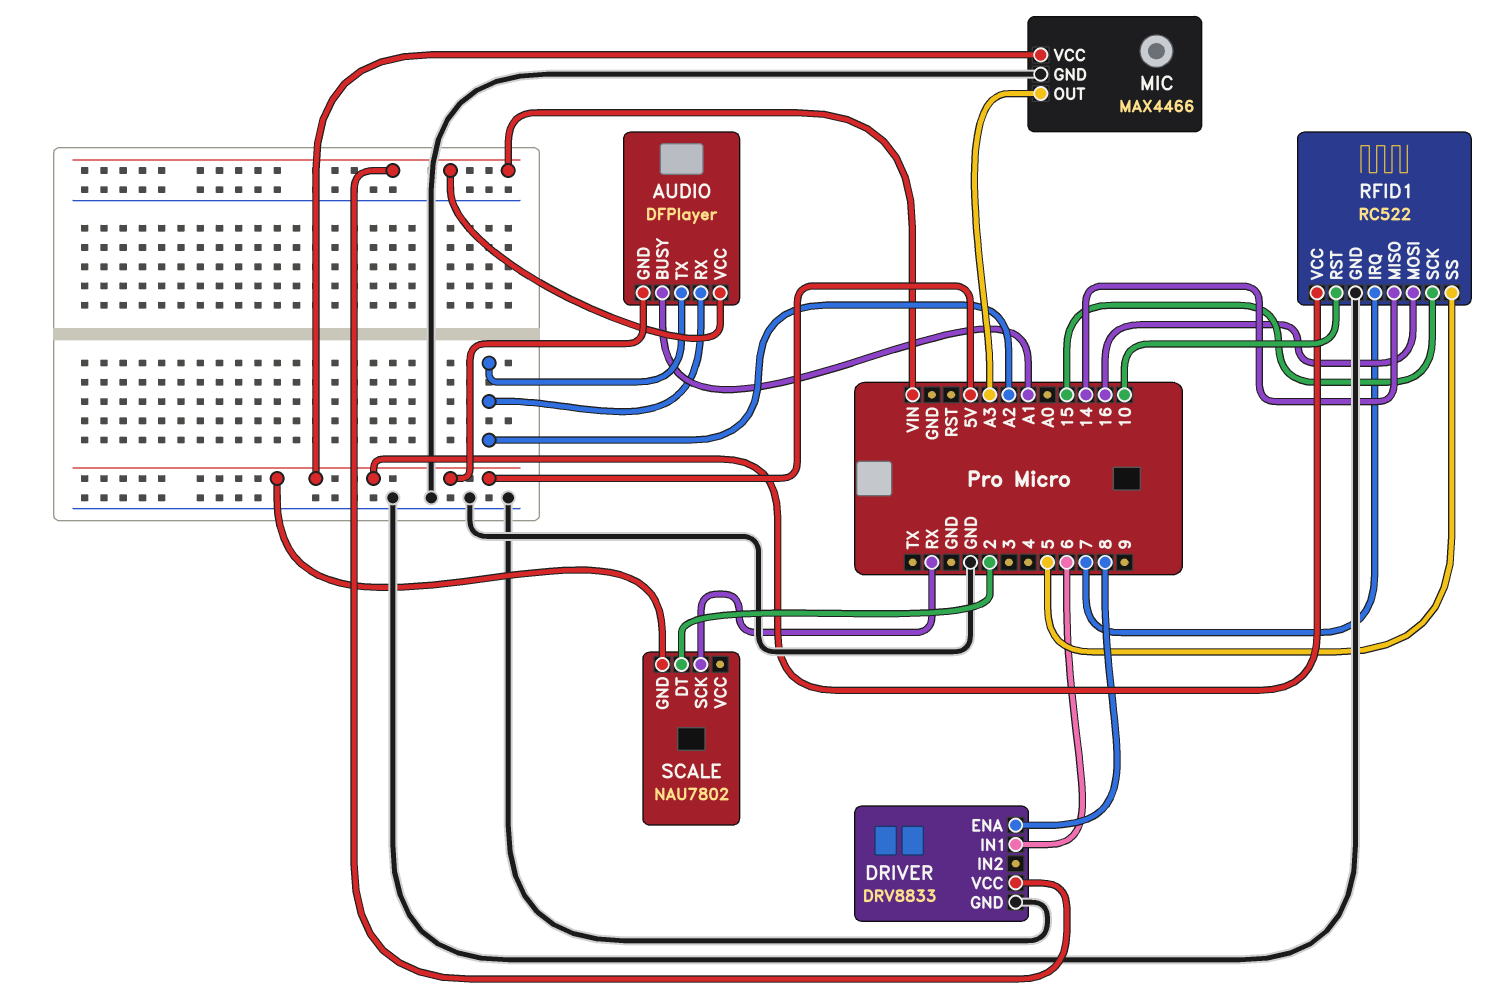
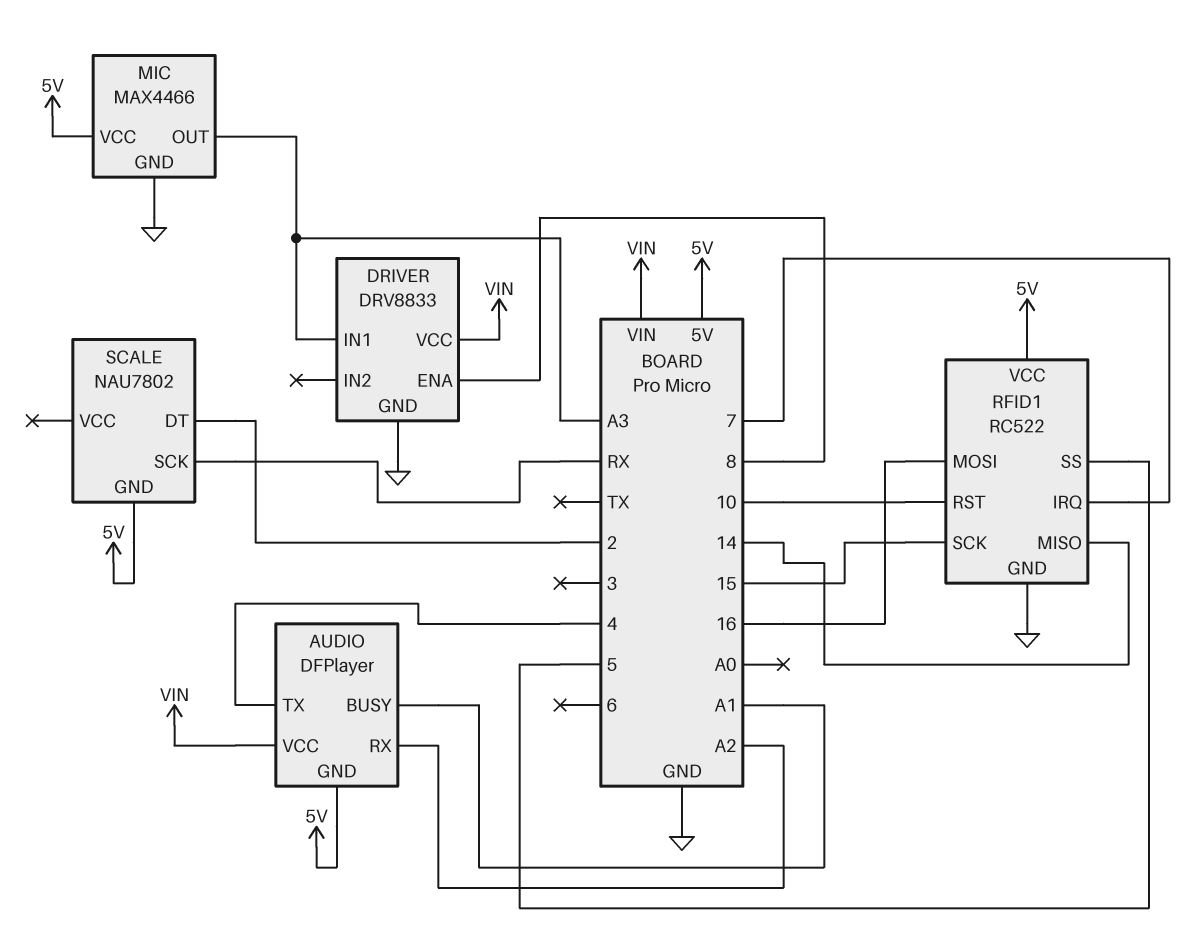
AUDIO pin TX: A2 -> 4
DRIVER pin IN1: 6 -> A3

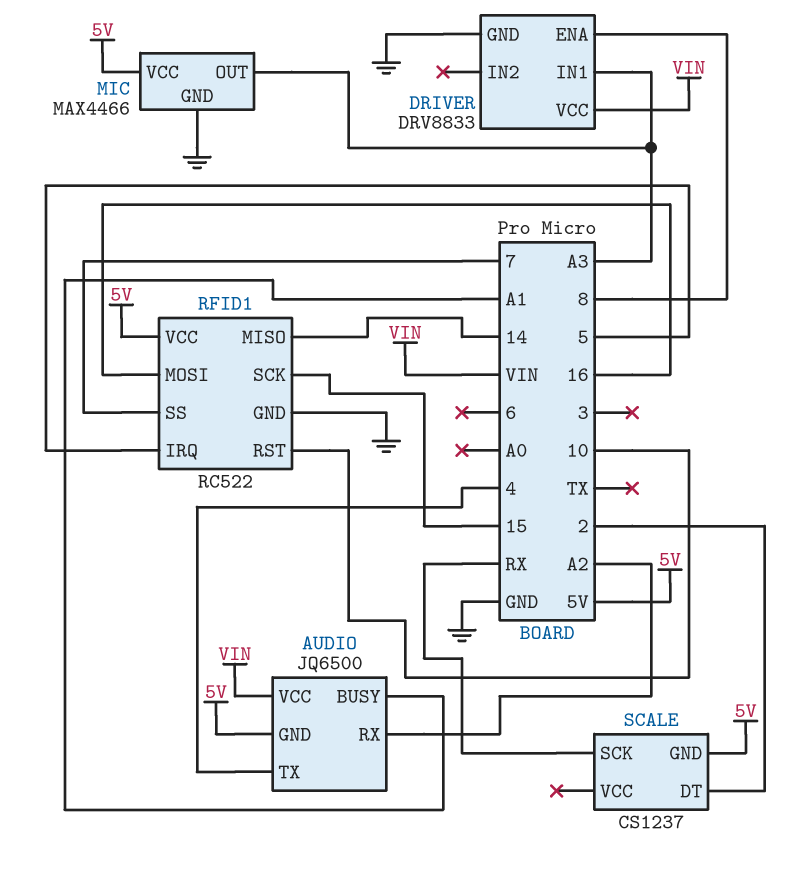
AUDIO: DFPlayer -> JQ6500
RFID1 pin IRQ: 7 -> 5
RFID1 pin SS: 5 -> 7
SCALE: NAU7802 -> CS1237

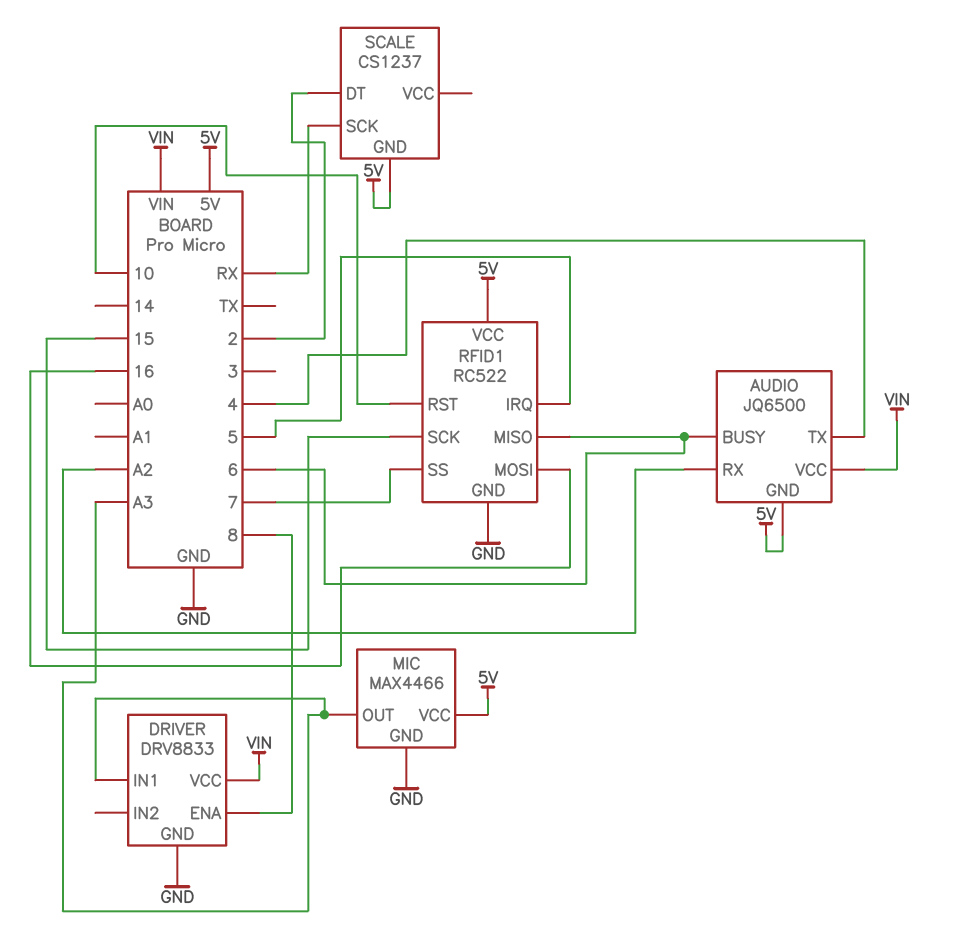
AUDIO pin BUSY: A1 -> 6
RFID1 pin MISO: 14 -> 6

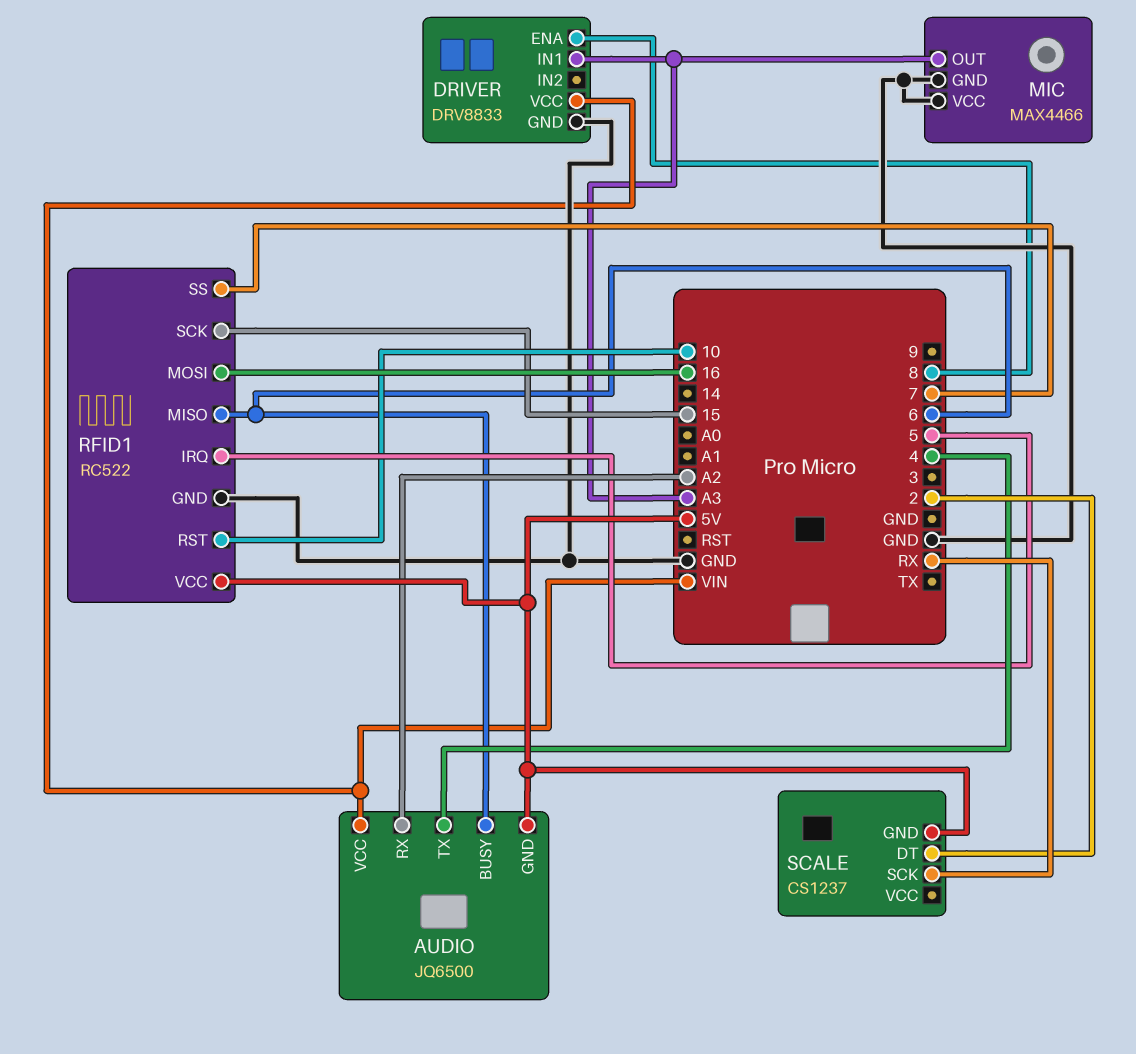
MIC pin VCC: 5V -> GND

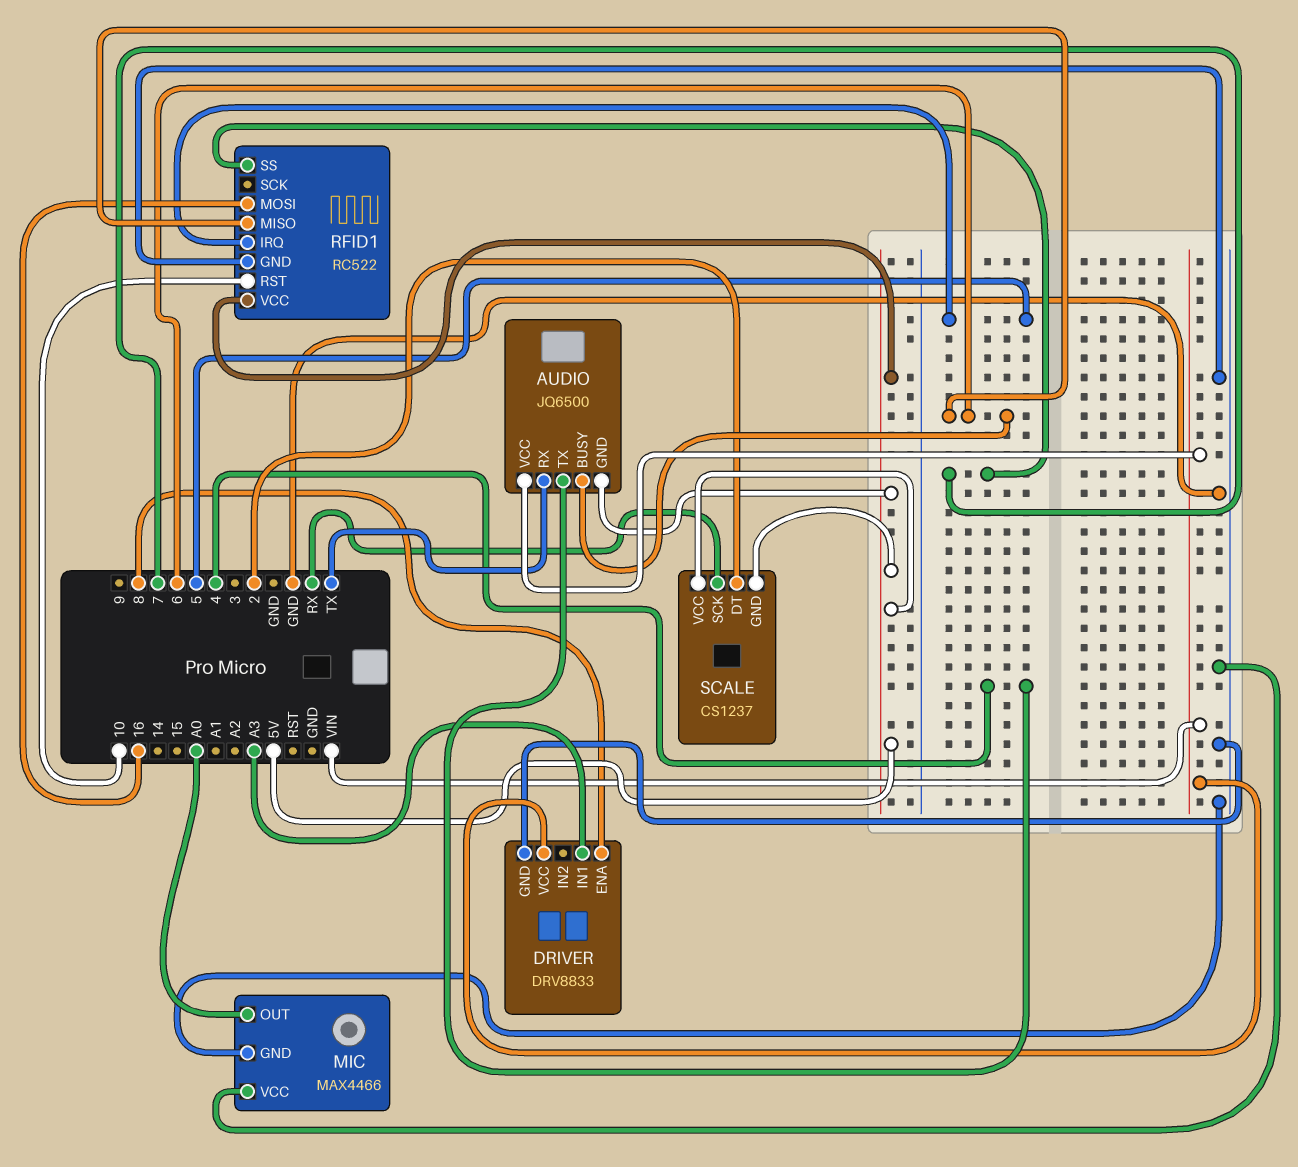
AUDIO pin RX: A2 -> TX
MIC pin OUT: A3 -> A0
RFID1 pin SCK: 15 -> none
SCALE pin VCC: none -> 5V

